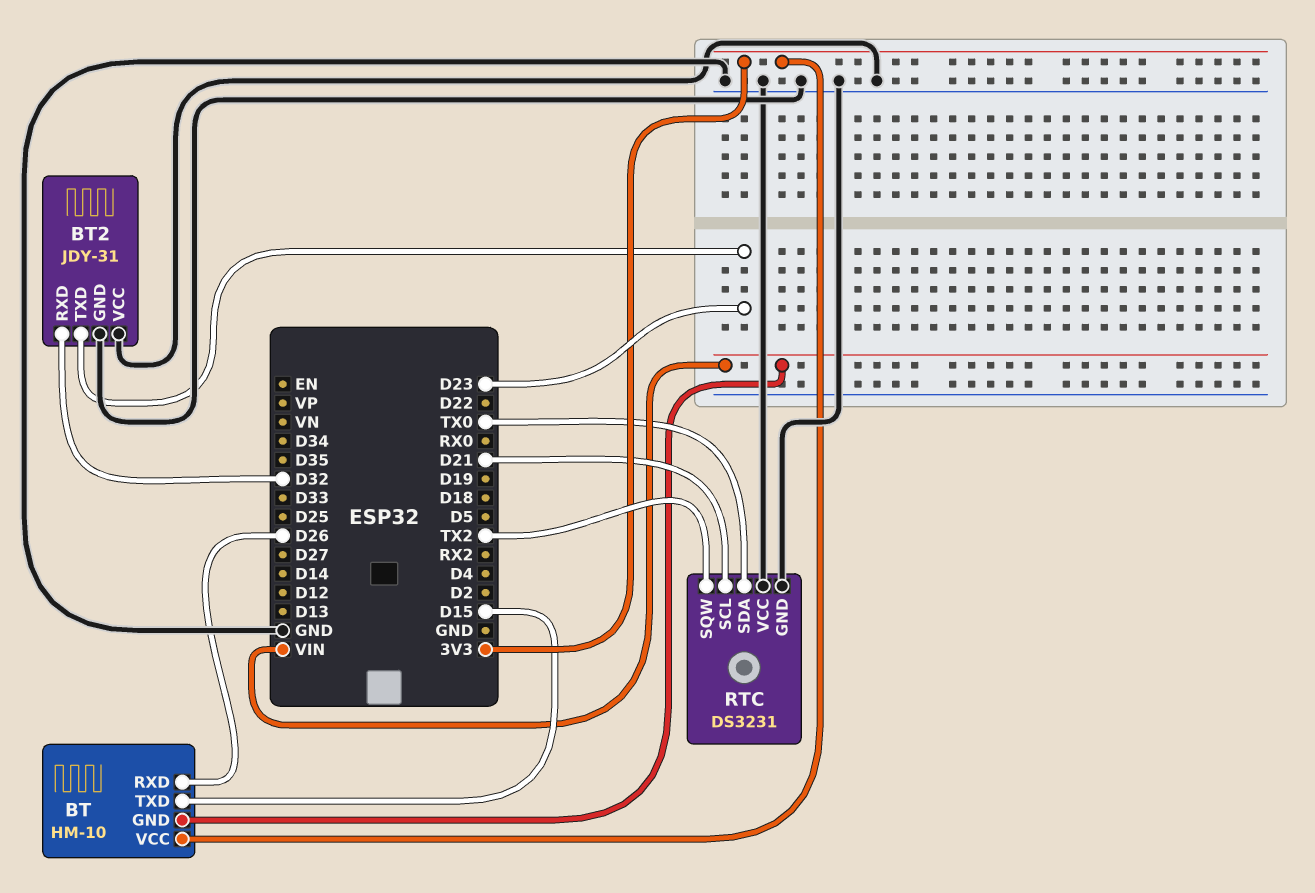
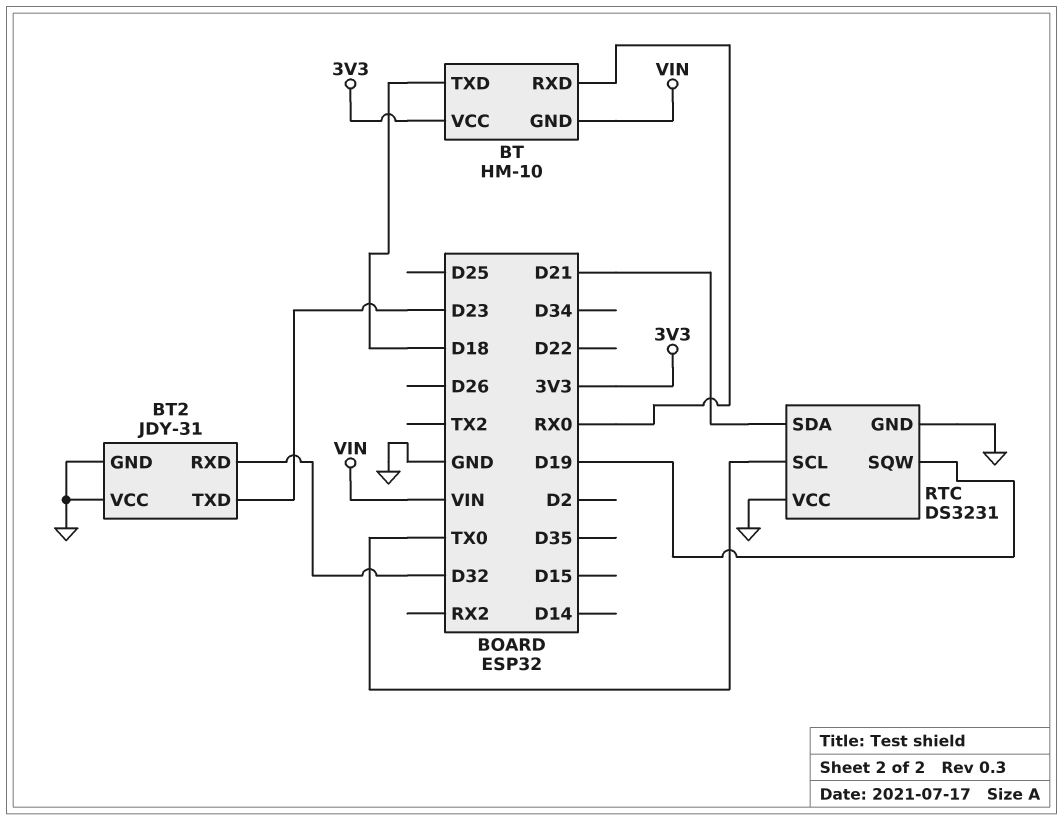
BT pin RXD: D26 -> RX0
BT pin TXD: D15 -> D18
RTC pin SCL: D21 -> TX0
RTC pin SDA: TX0 -> D21
RTC pin SQW: TX2 -> D19

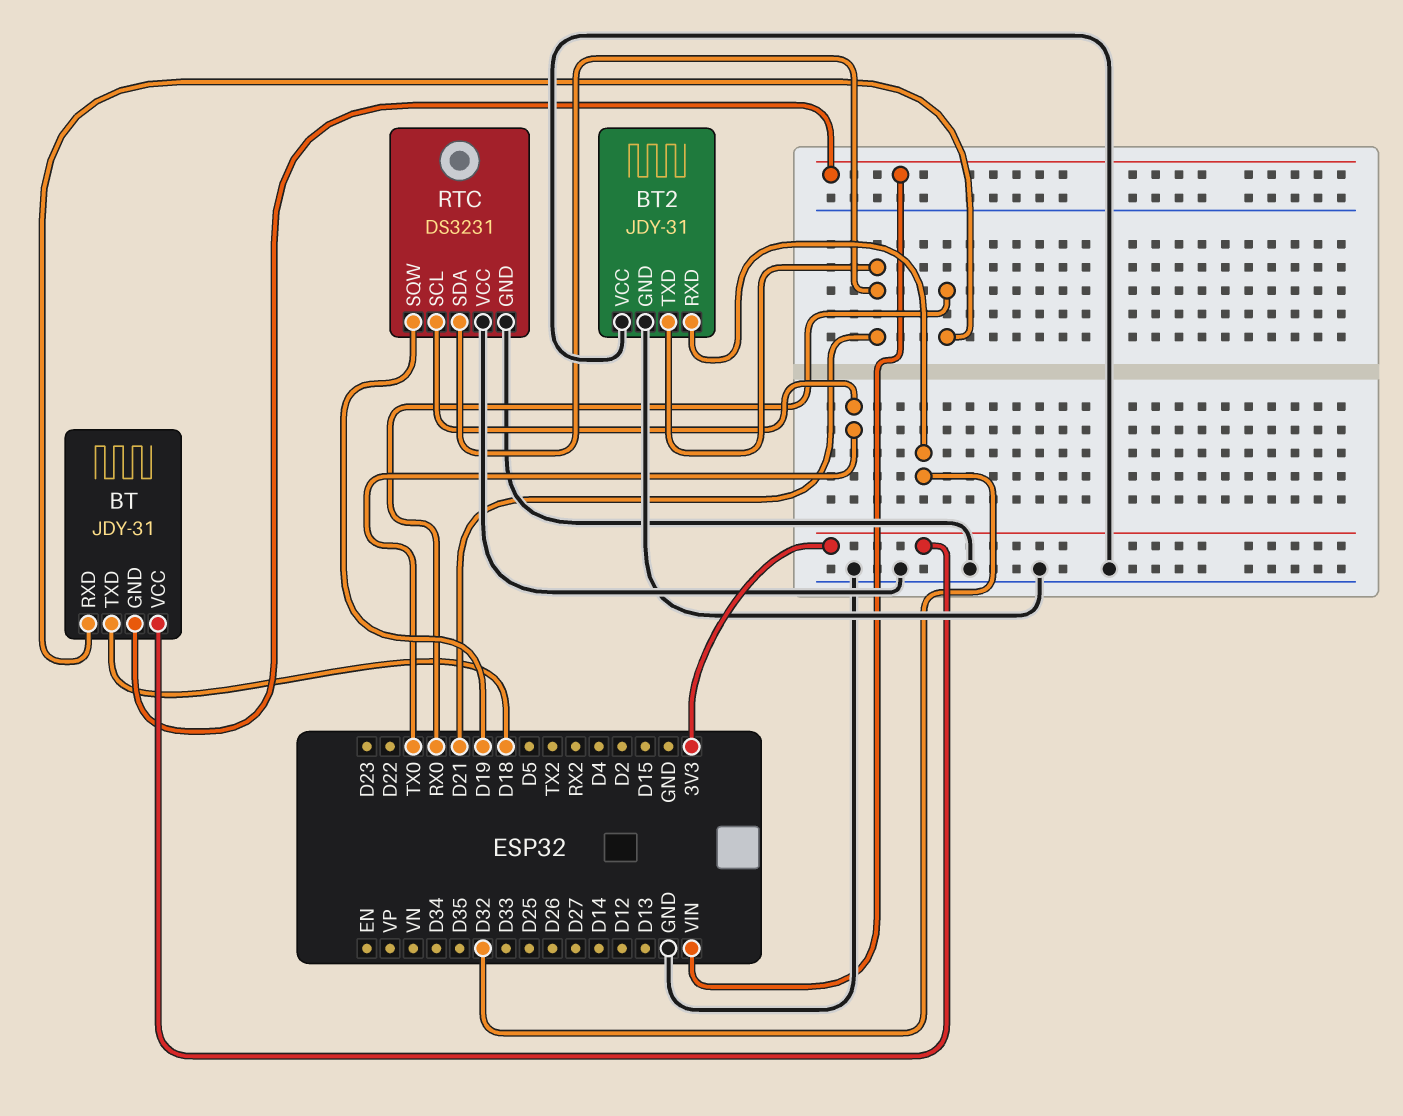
BT: HM-10 -> JDY-31
BT2 pin TXD: D23 -> D21

